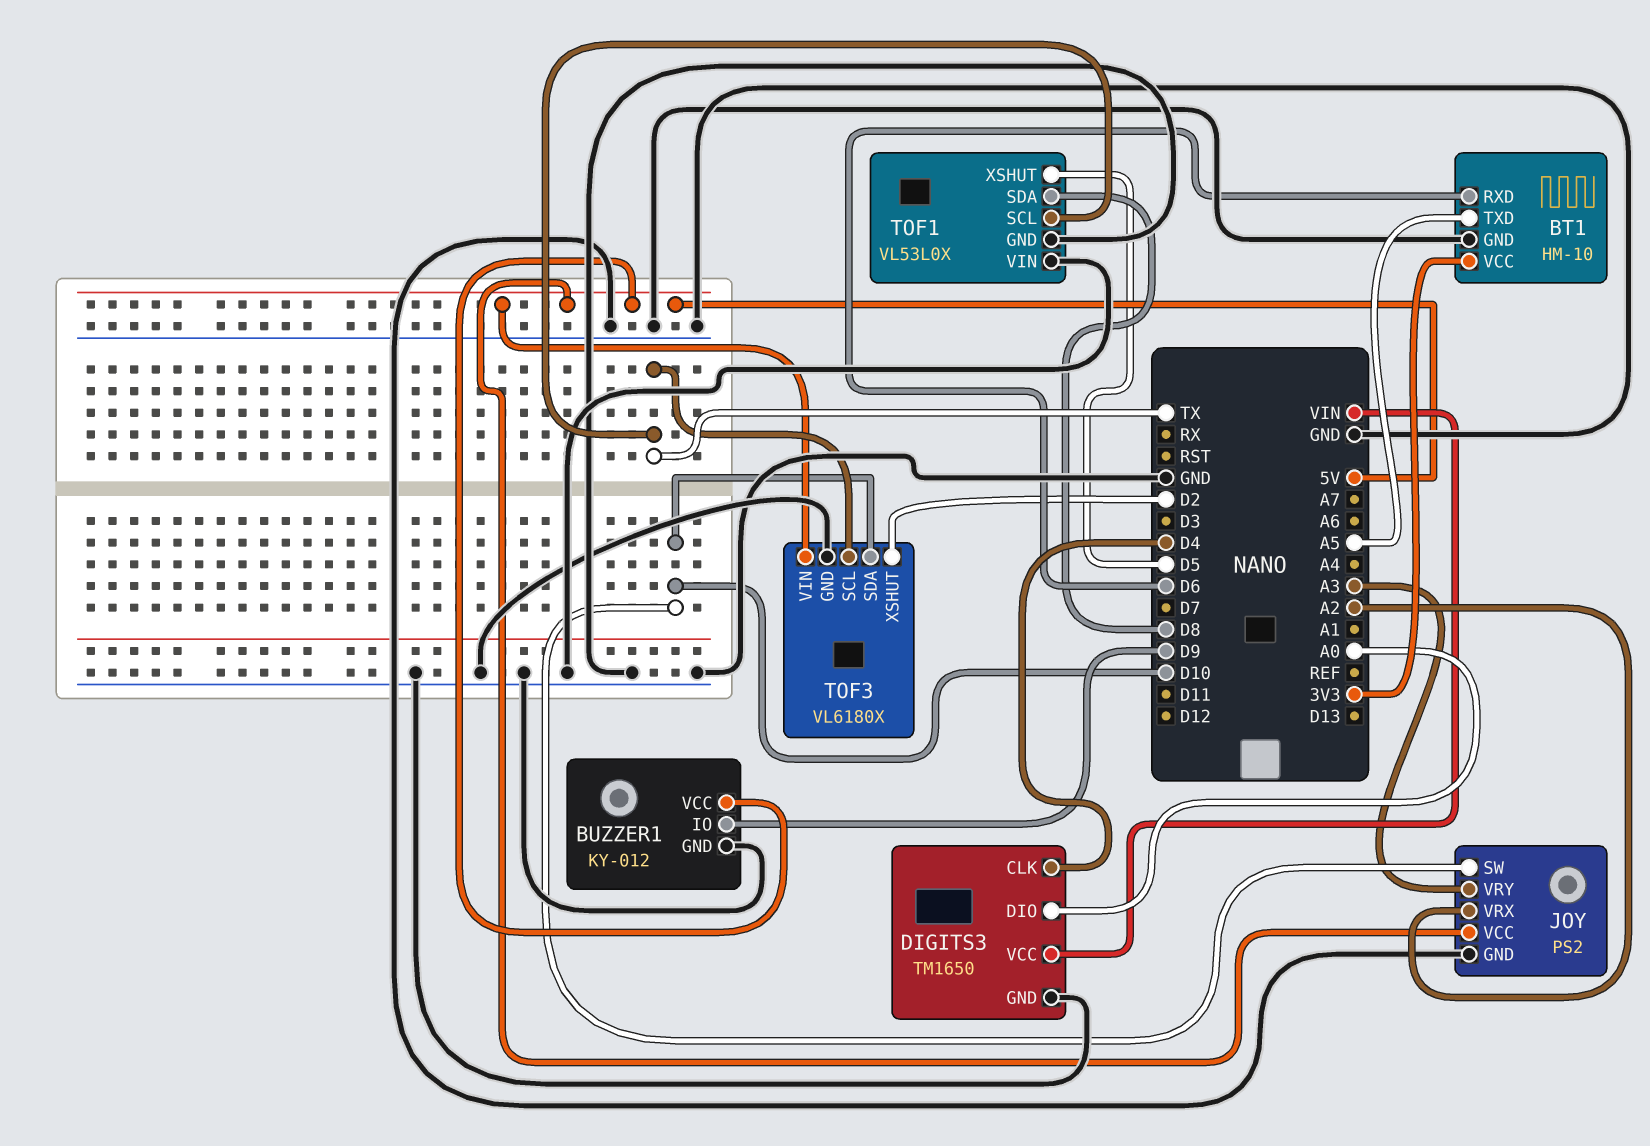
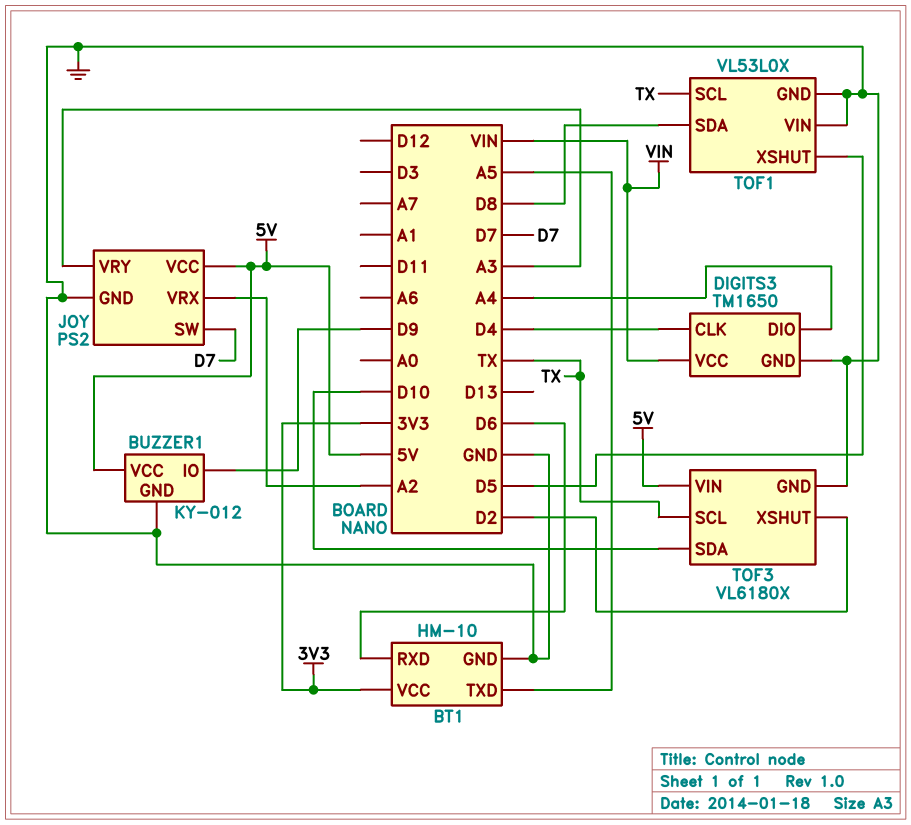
DIGITS3 pin DIO: A0 -> A4
JOY pin SW: D10 -> D7

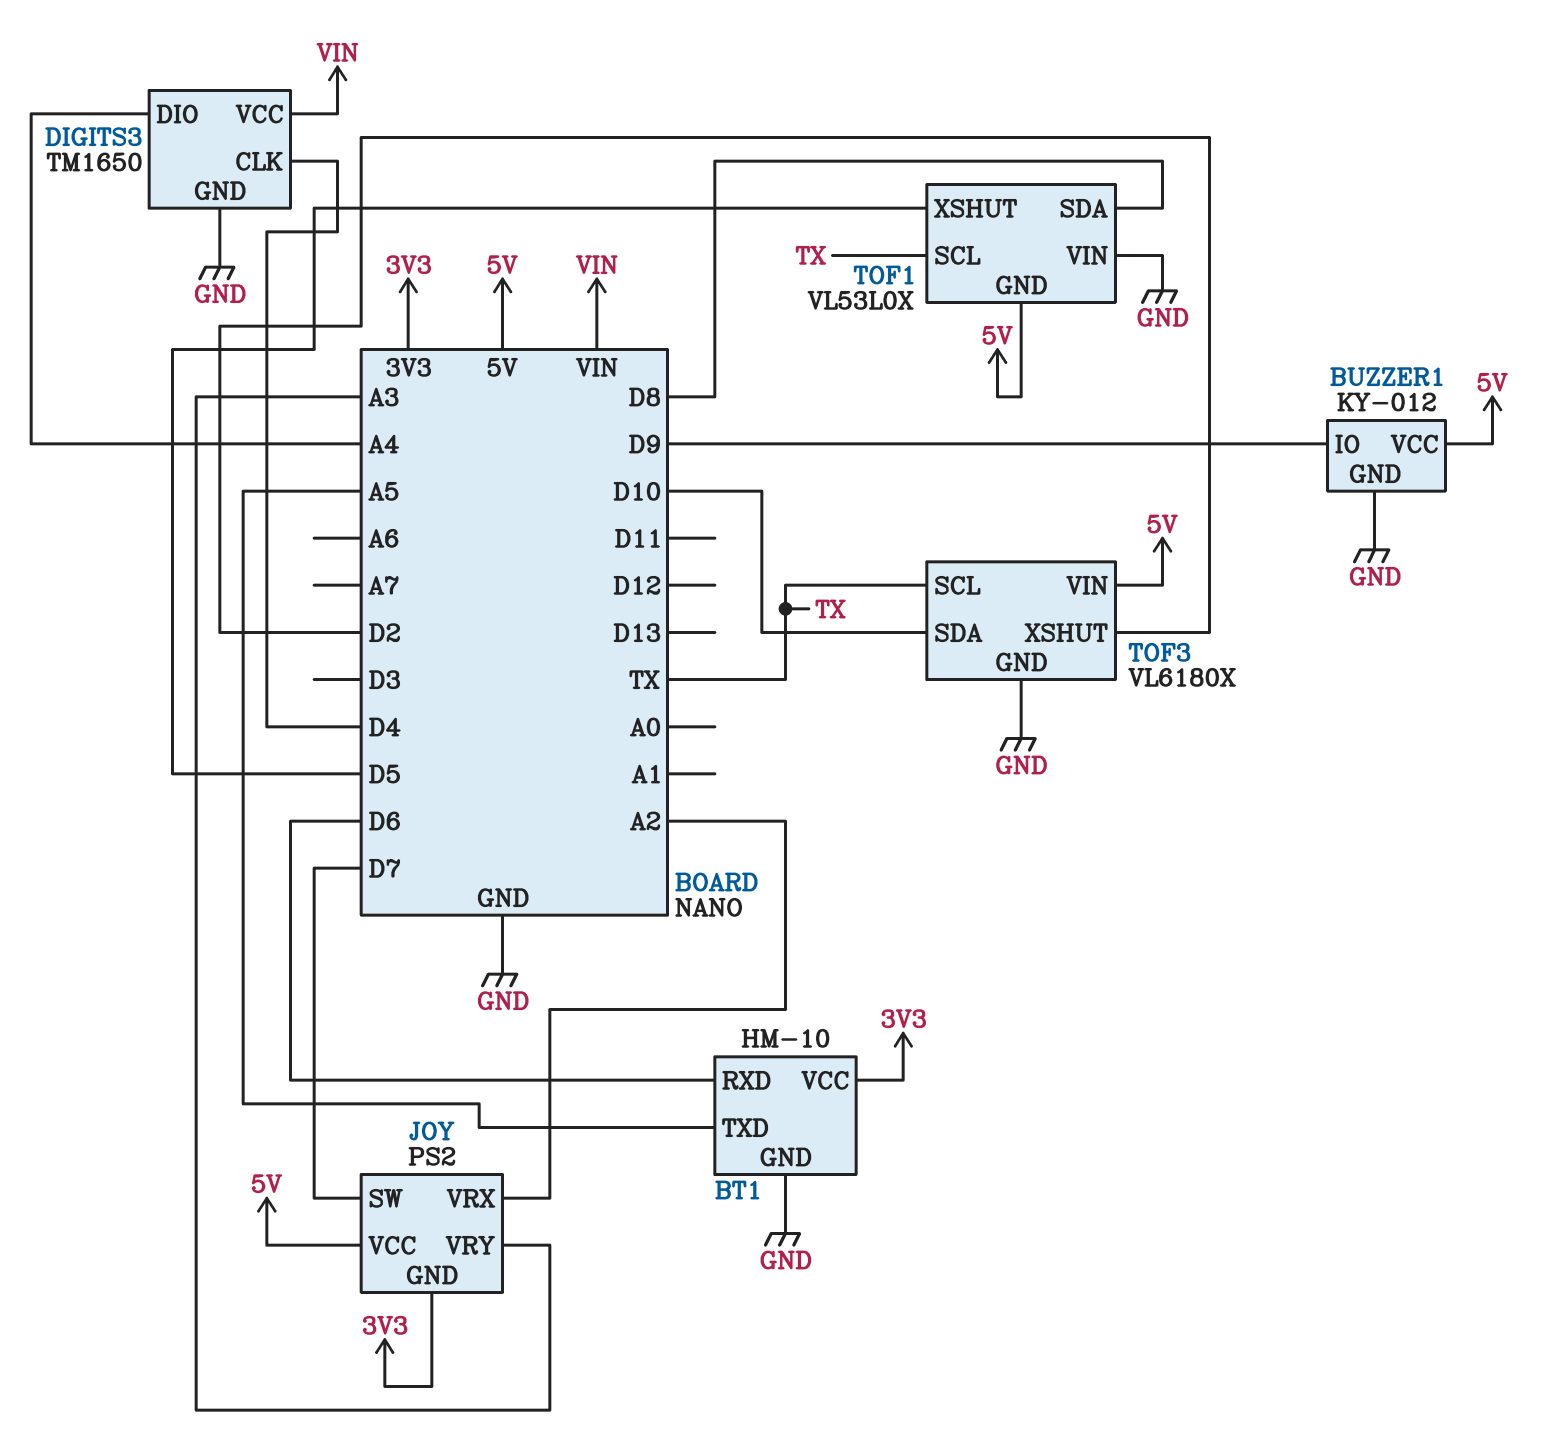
JOY pin GND: GND -> 3V3
TOF1 pin GND: GND -> 5V

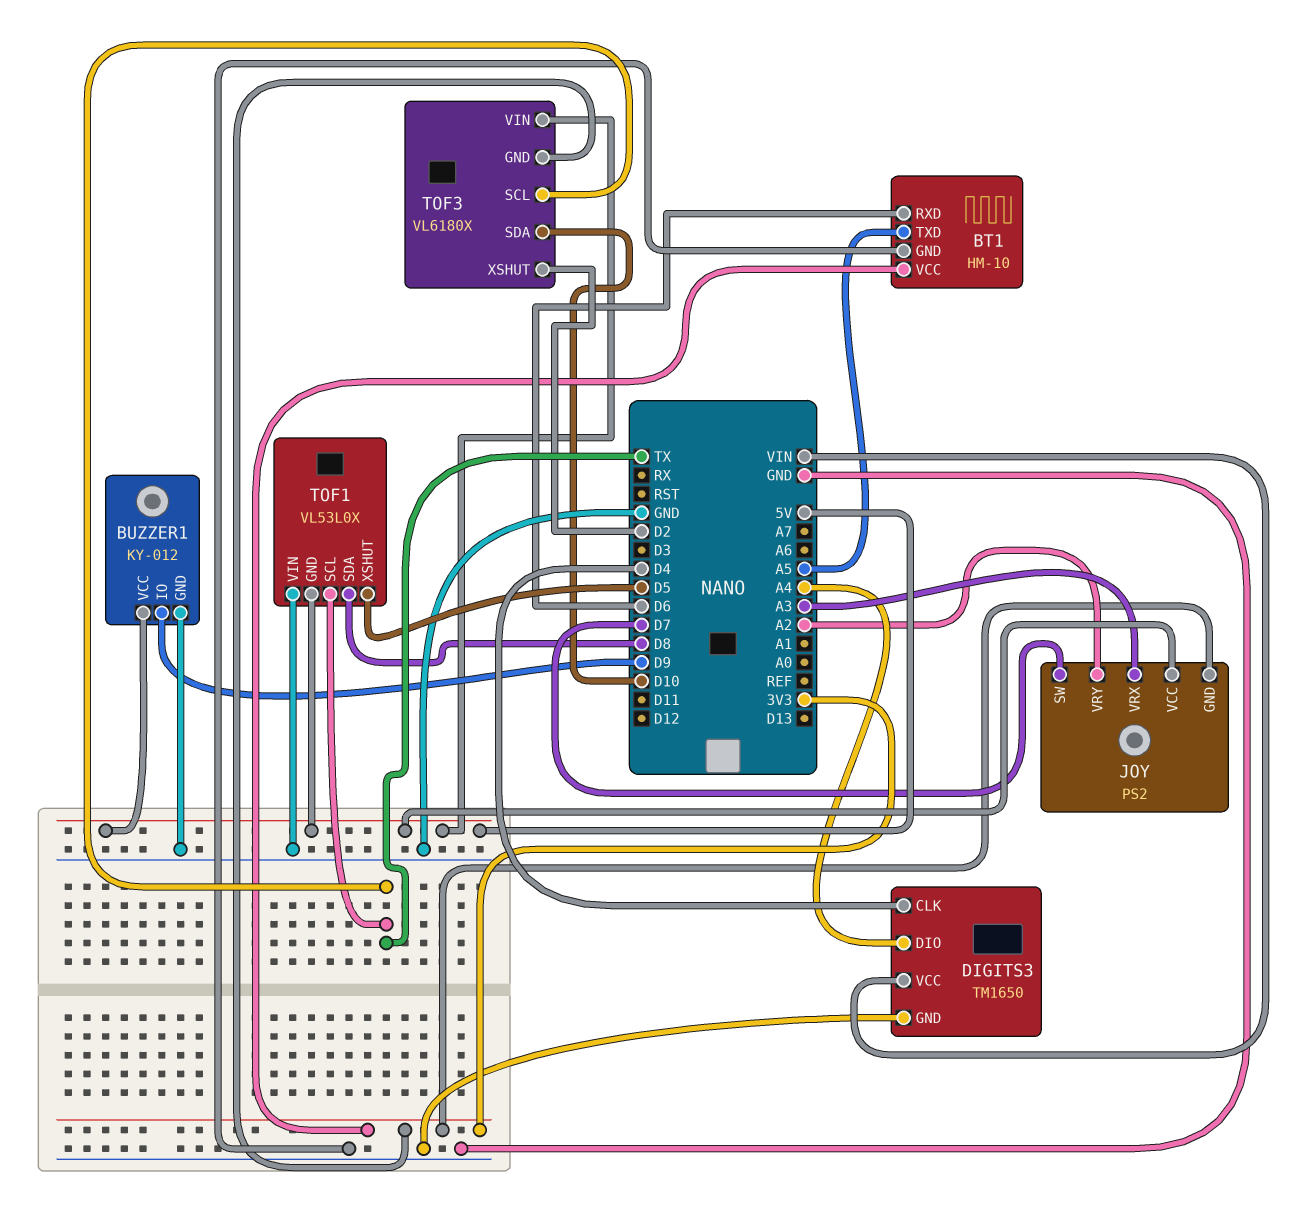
JOY pin VRX: A2 -> A3
JOY pin VRY: A3 -> A2
TOF3 pin GND: GND -> 3V3

